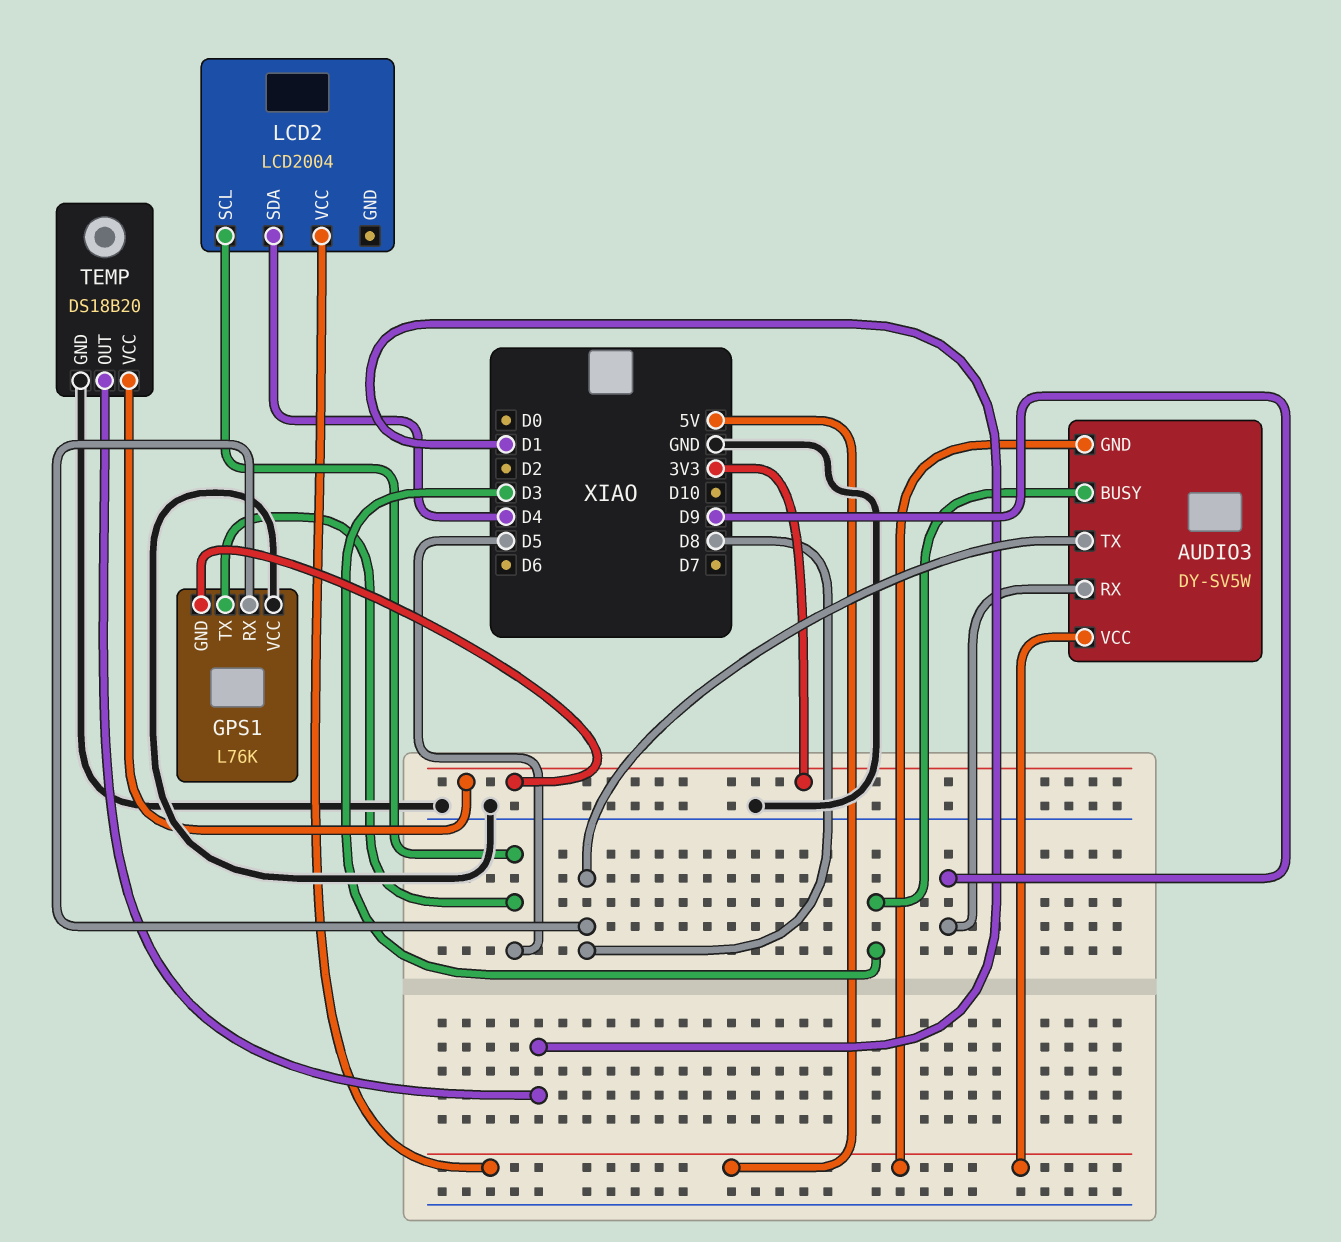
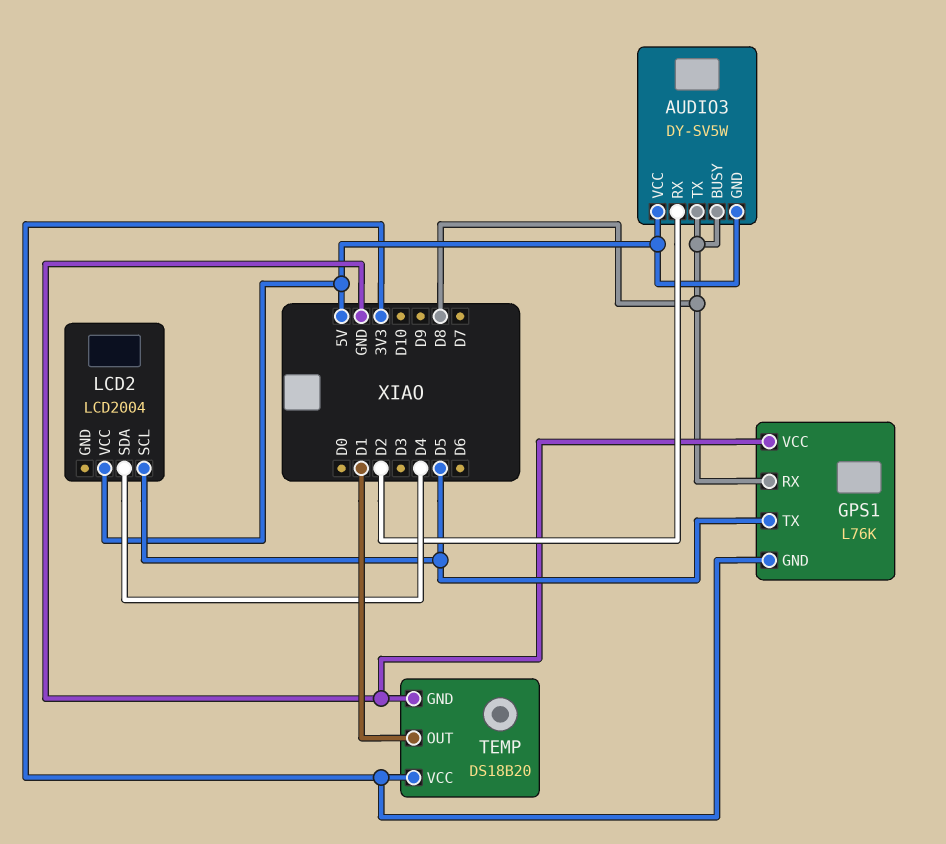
AUDIO3 pin BUSY: D3 -> D8
AUDIO3 pin RX: D9 -> D2

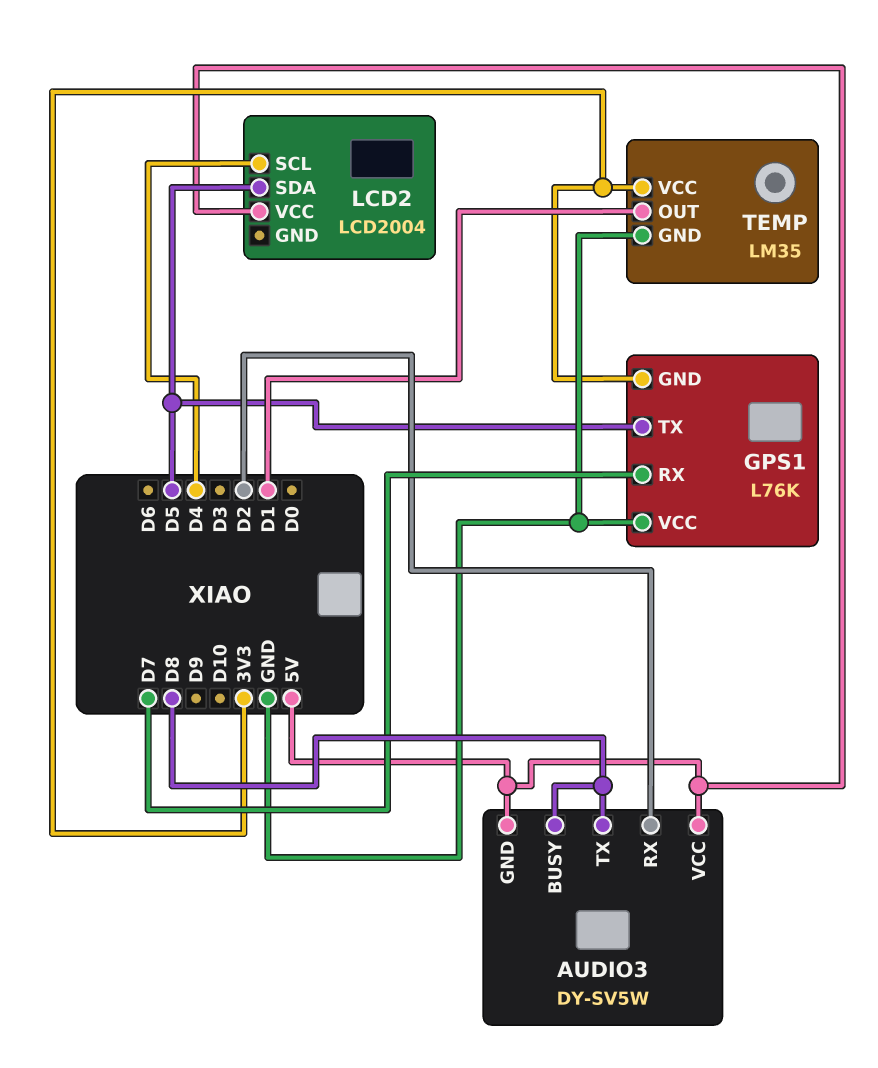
GPS1 pin RX: D8 -> D7
LCD2 pin SCL: D5 -> D4
LCD2 pin SDA: D4 -> D5
TEMP: DS18B20 -> LM35

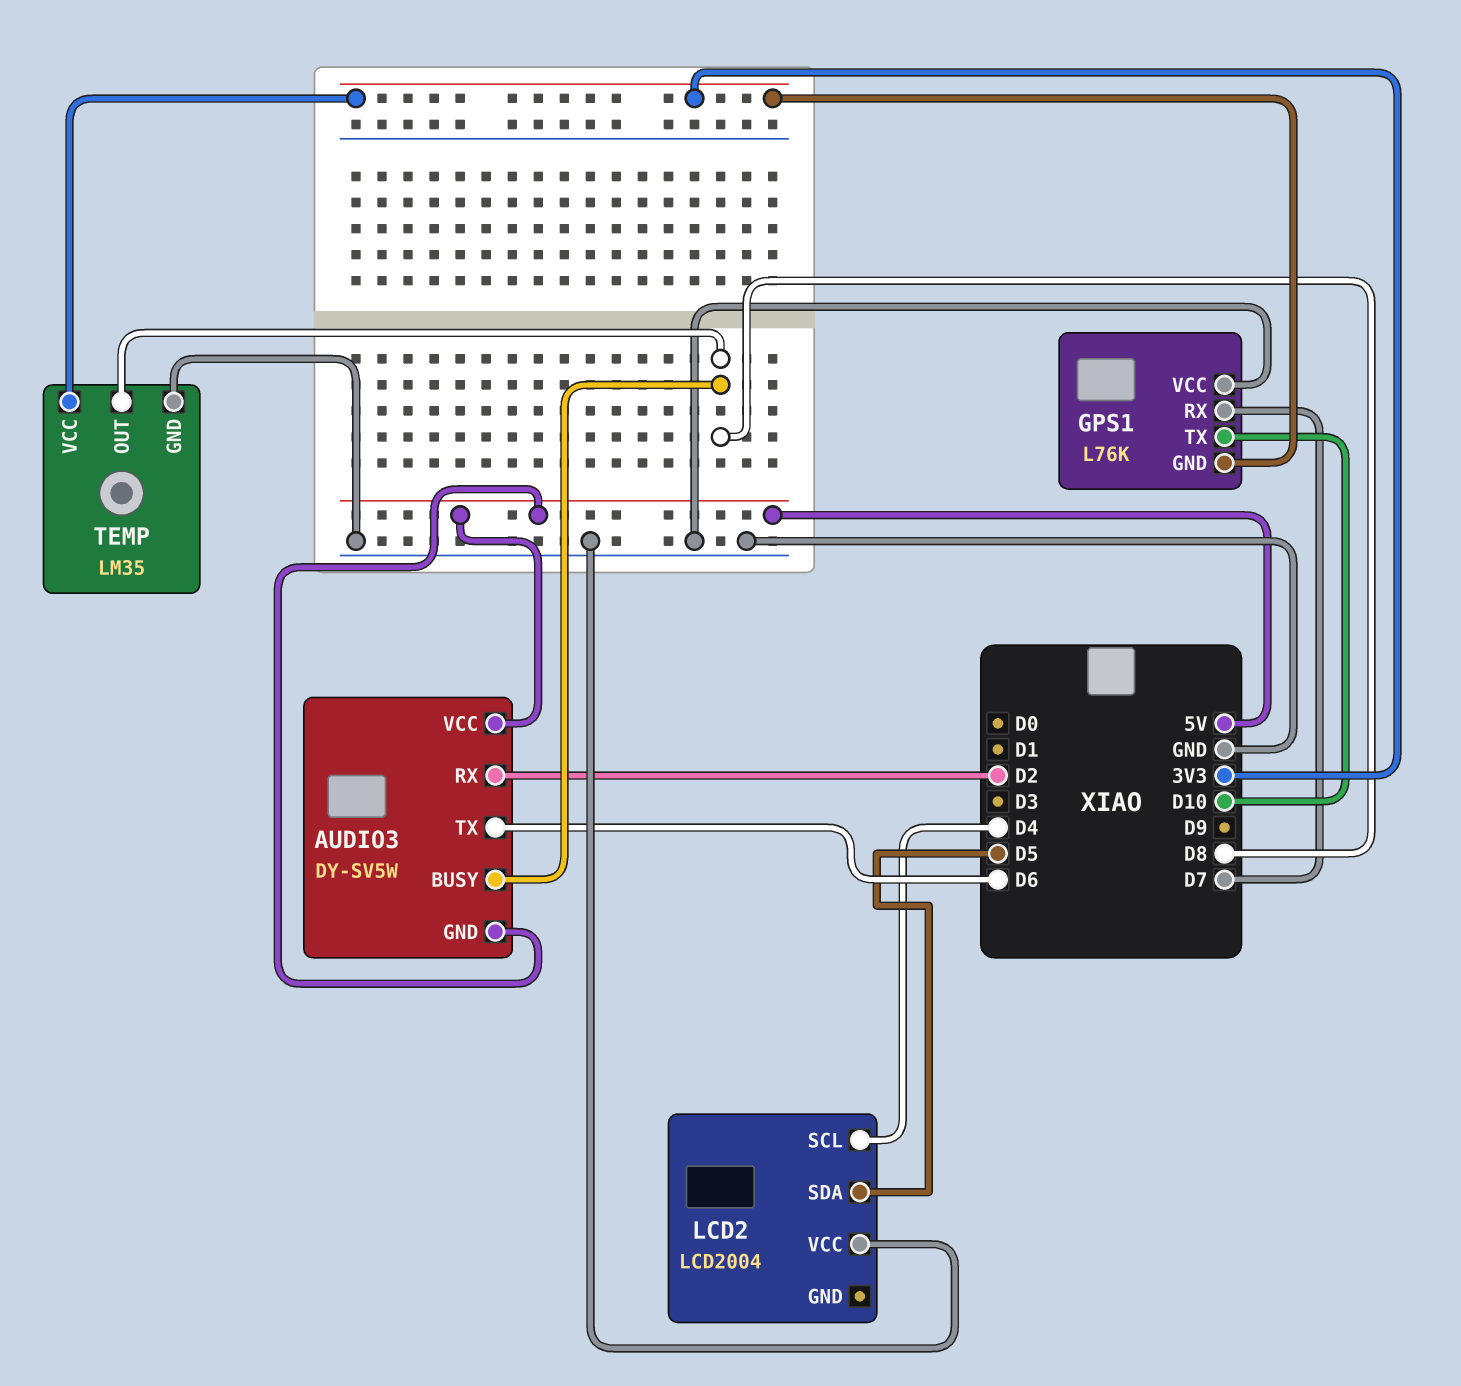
AUDIO3 pin TX: D8 -> D6
GPS1 pin TX: D5 -> D10
LCD2 pin VCC: 5V -> GND
TEMP pin OUT: D1 -> D8

